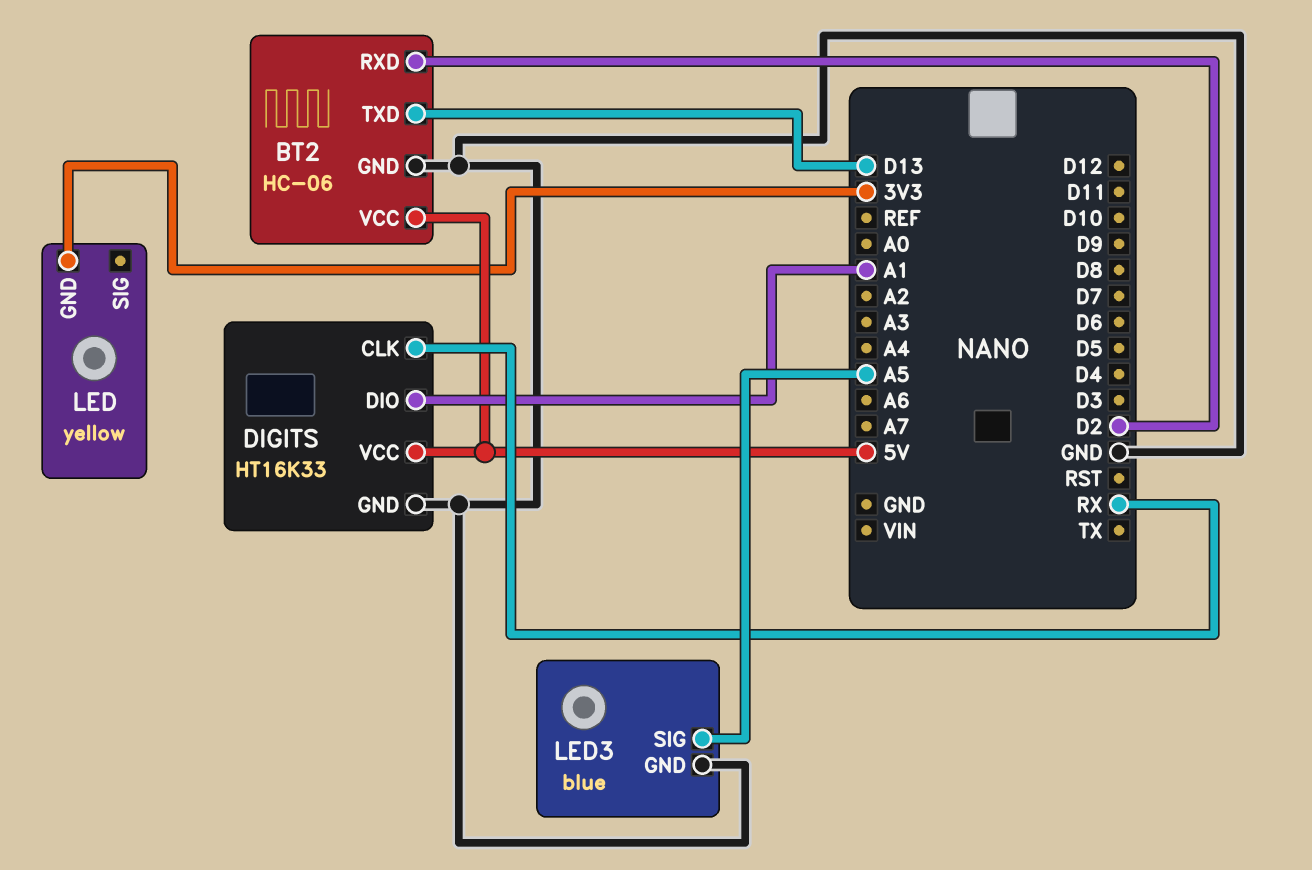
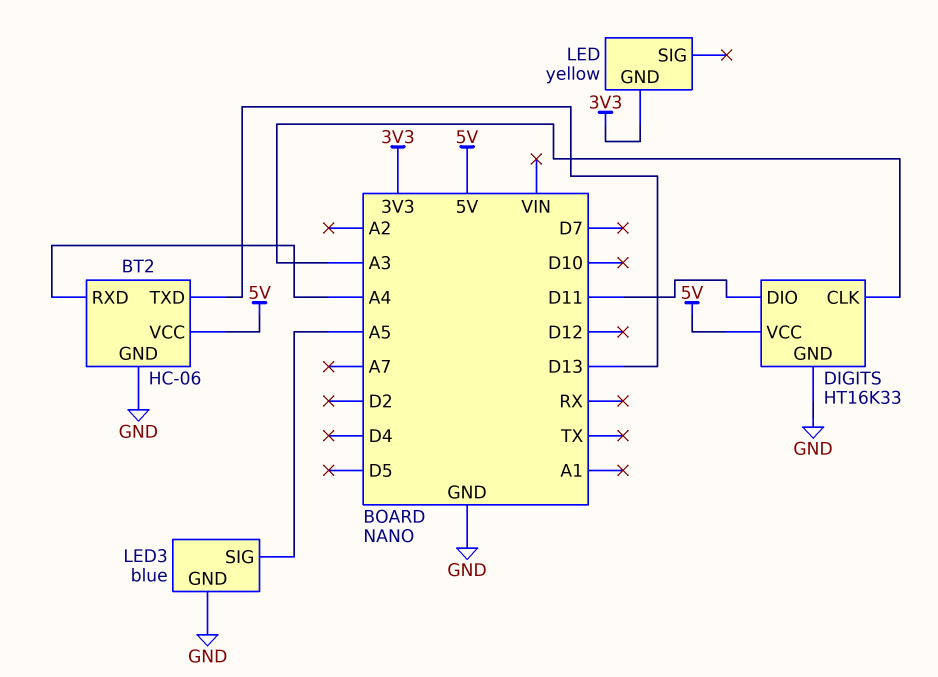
BT2 pin RXD: D2 -> A4
DIGITS pin CLK: RX -> A3
DIGITS pin DIO: A1 -> D11

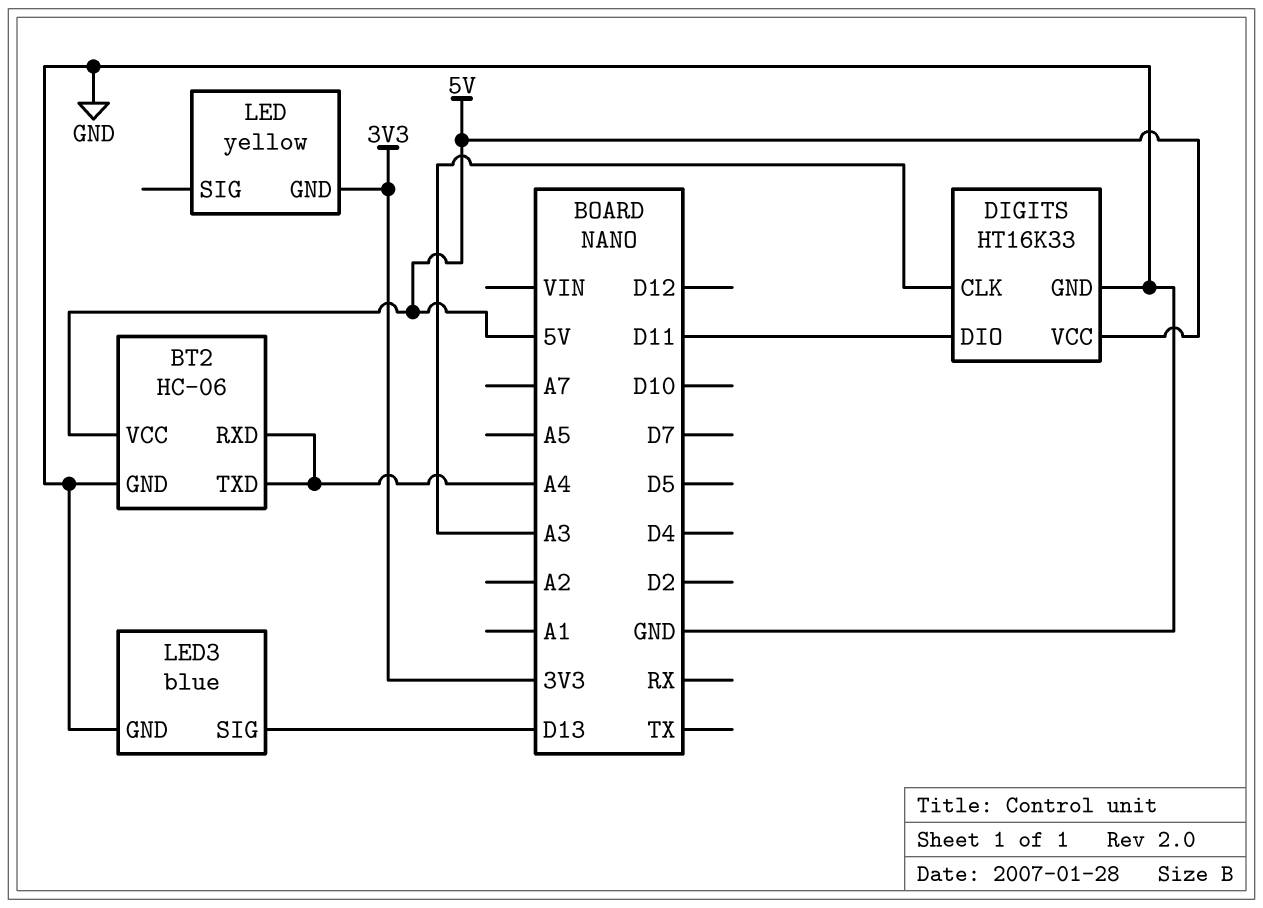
BT2 pin TXD: D13 -> A4
LED3 pin SIG: A5 -> D13

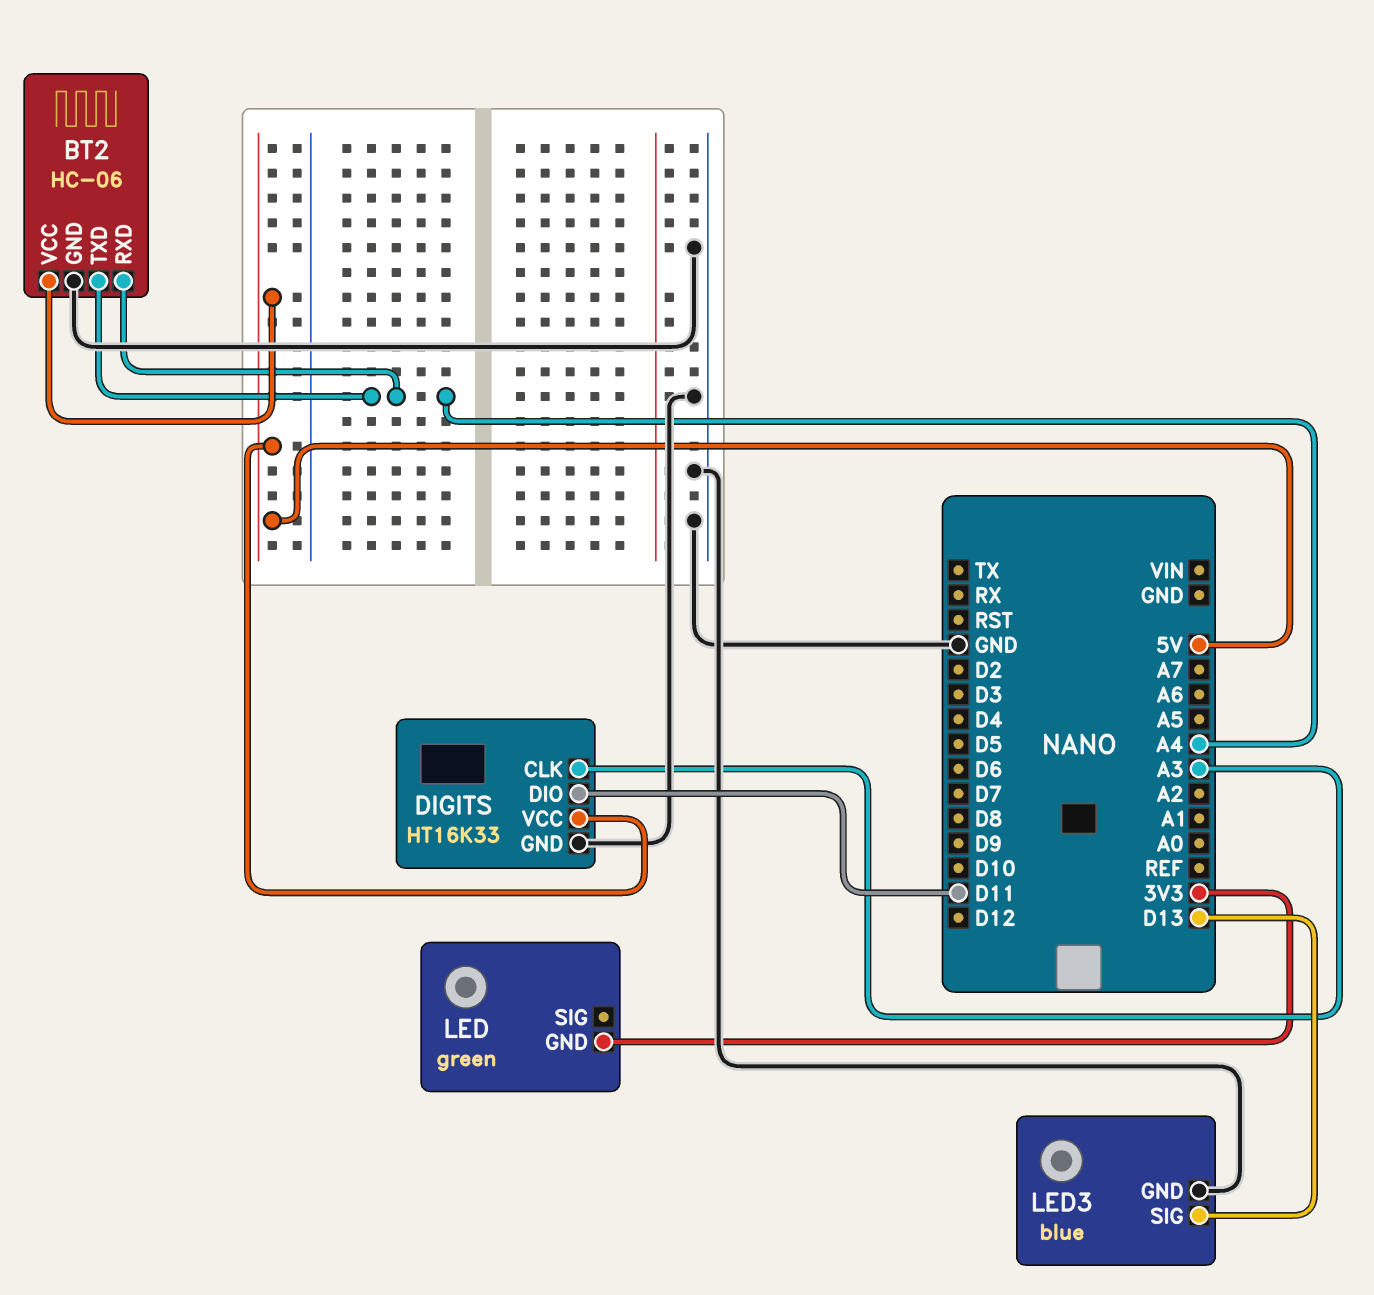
LED: yellow -> green

